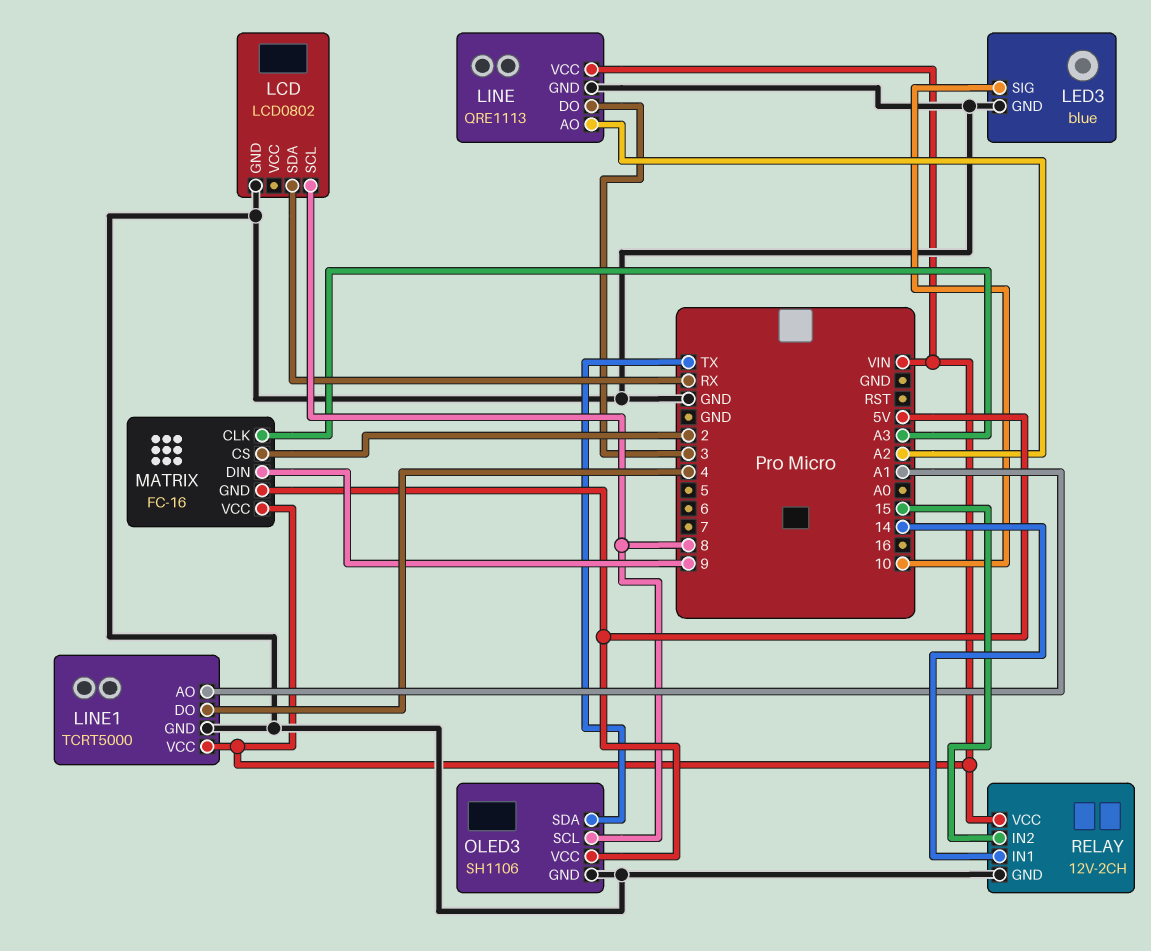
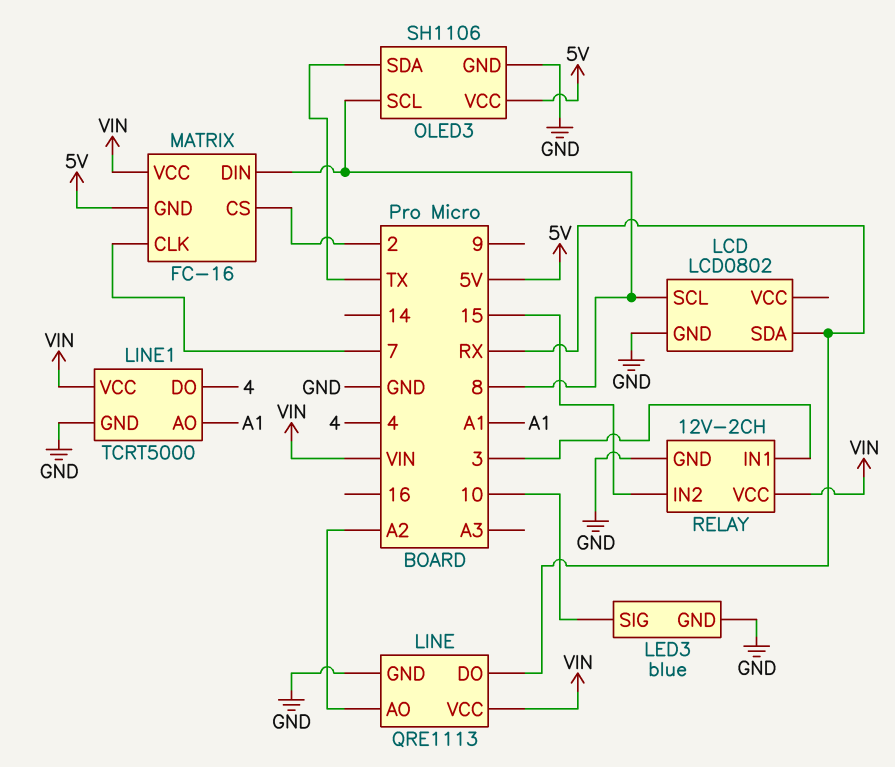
LINE pin DO: 3 -> RX
MATRIX pin CLK: A3 -> 7
MATRIX pin DIN: 9 -> 8
RELAY pin IN1: 14 -> 3

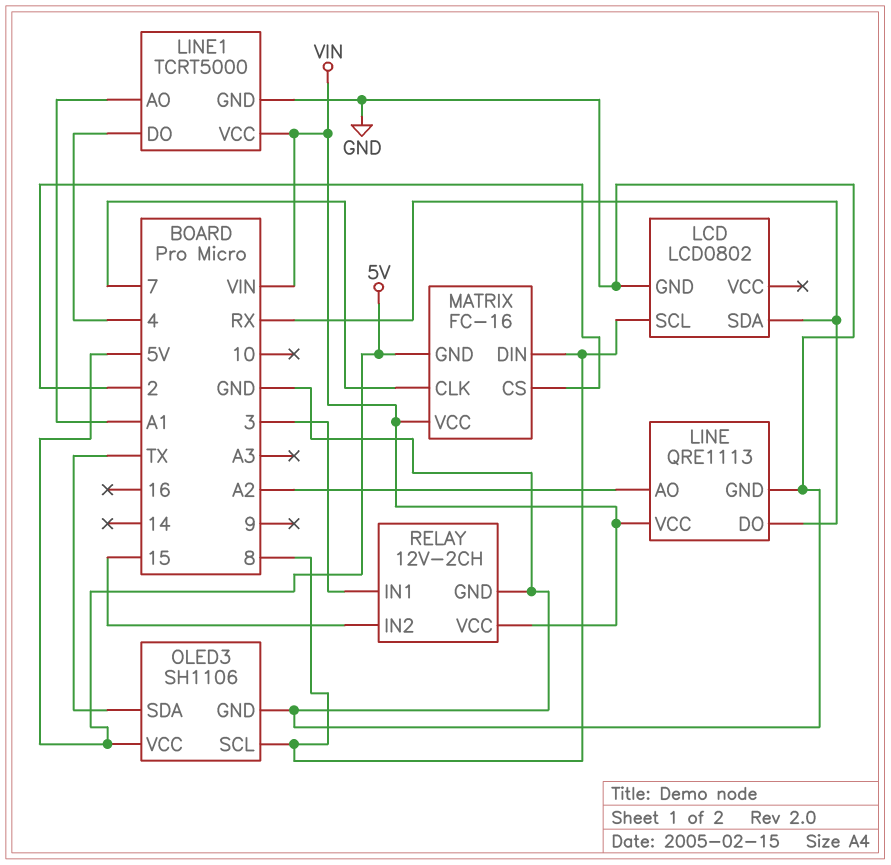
LED3: blue -> none
LED3 pin GND: GND -> none
LED3 pin SIG: 10 -> none

